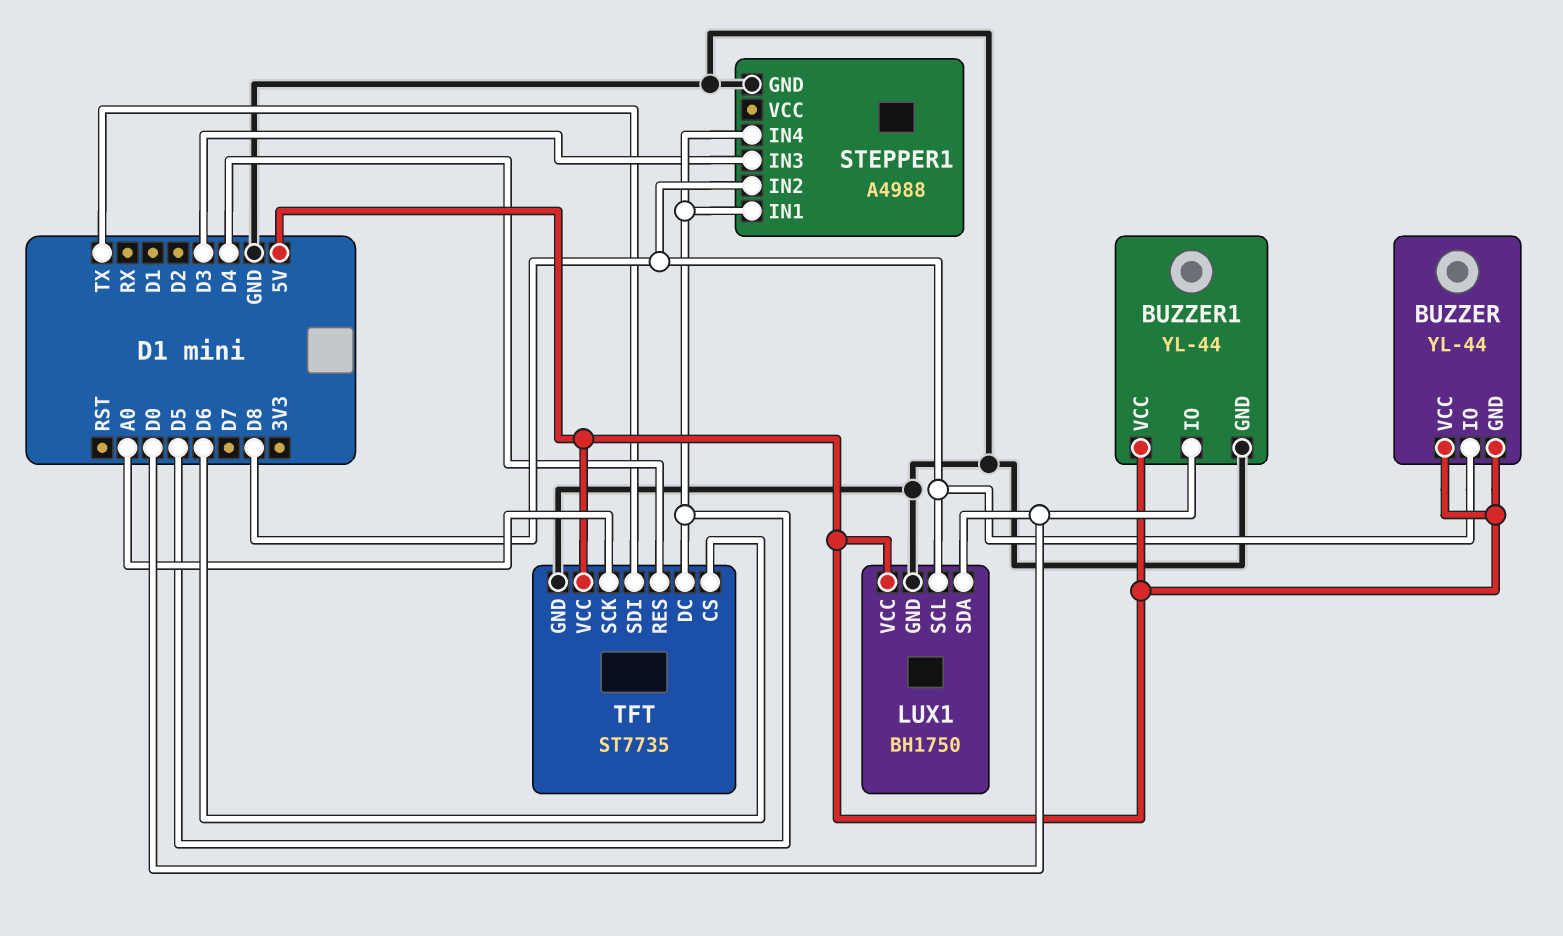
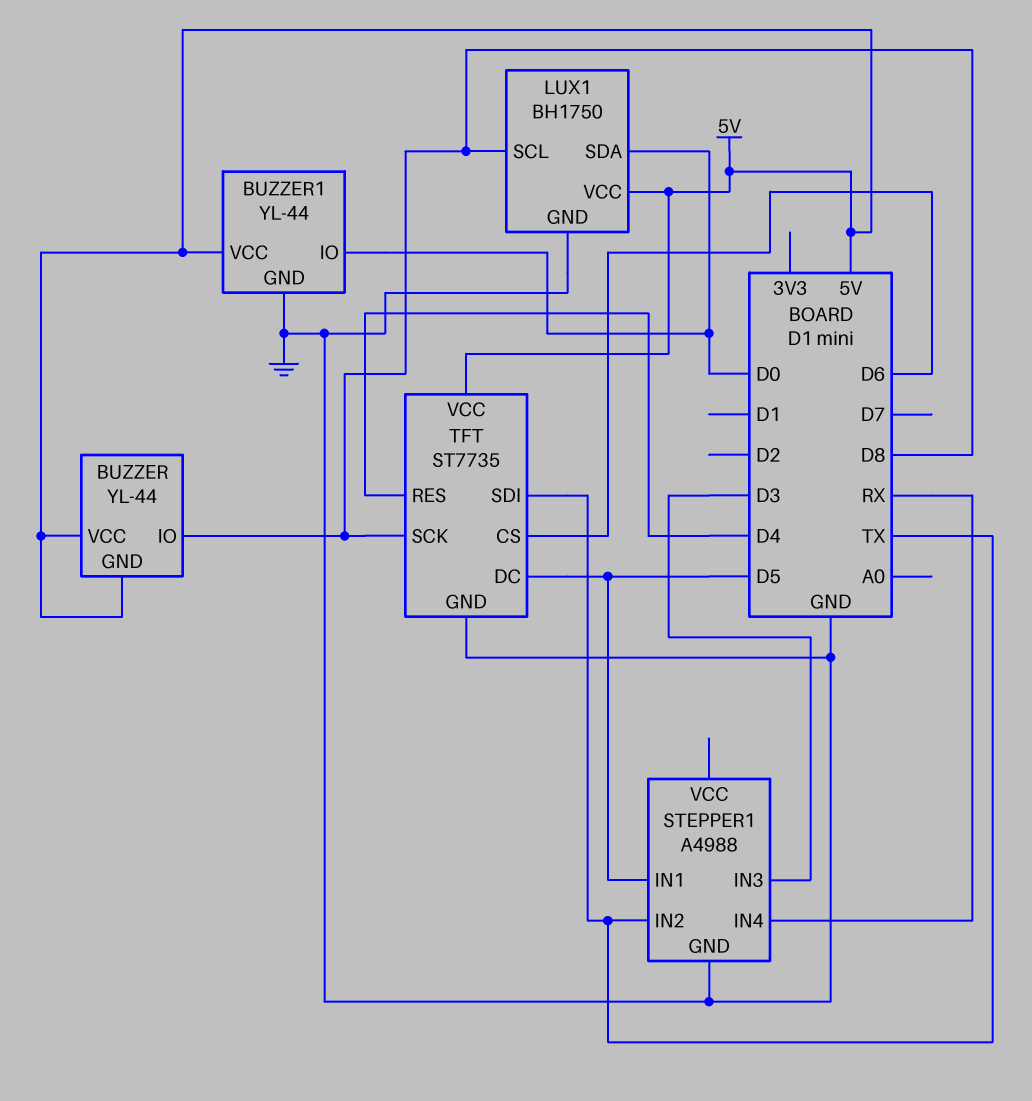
STEPPER1 pin IN2: D8 -> TX
STEPPER1 pin IN4: D5 -> RX
TFT pin SCK: A0 -> D8

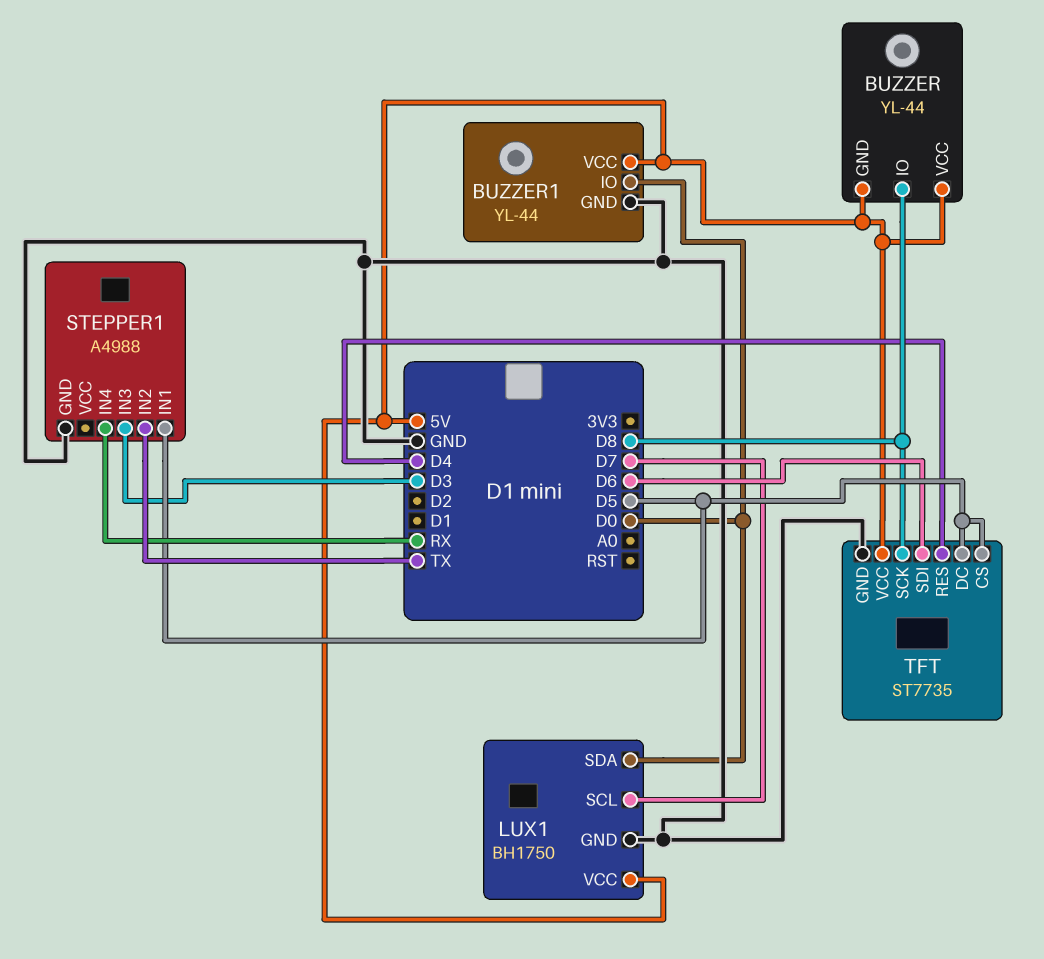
LUX1 pin SCL: D8 -> D7
TFT pin CS: D6 -> D5
TFT pin SDI: TX -> D6

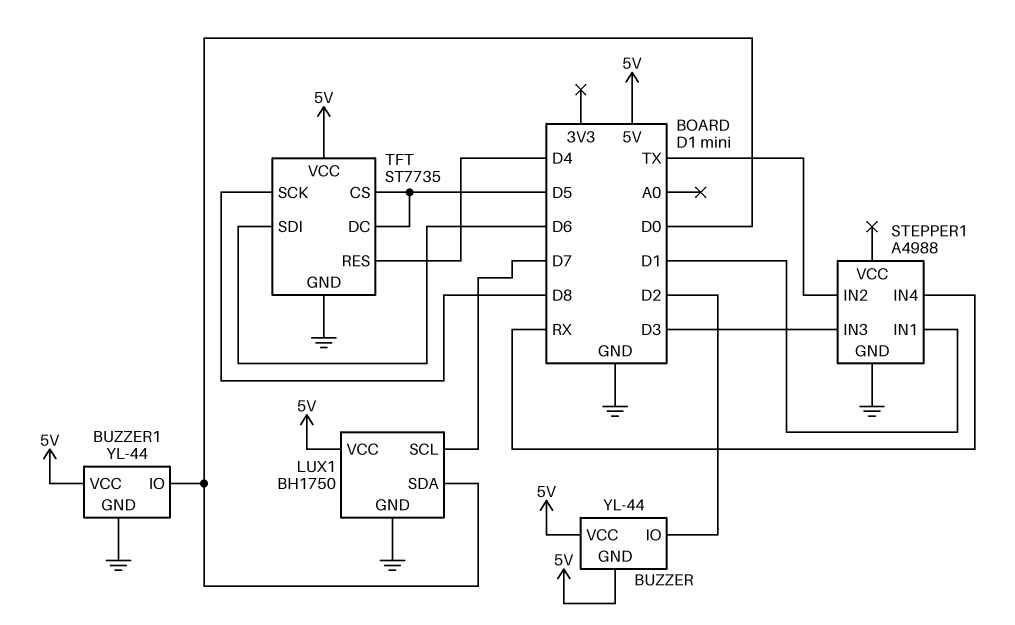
BUZZER pin IO: D8 -> D2
STEPPER1 pin IN1: D5 -> D1

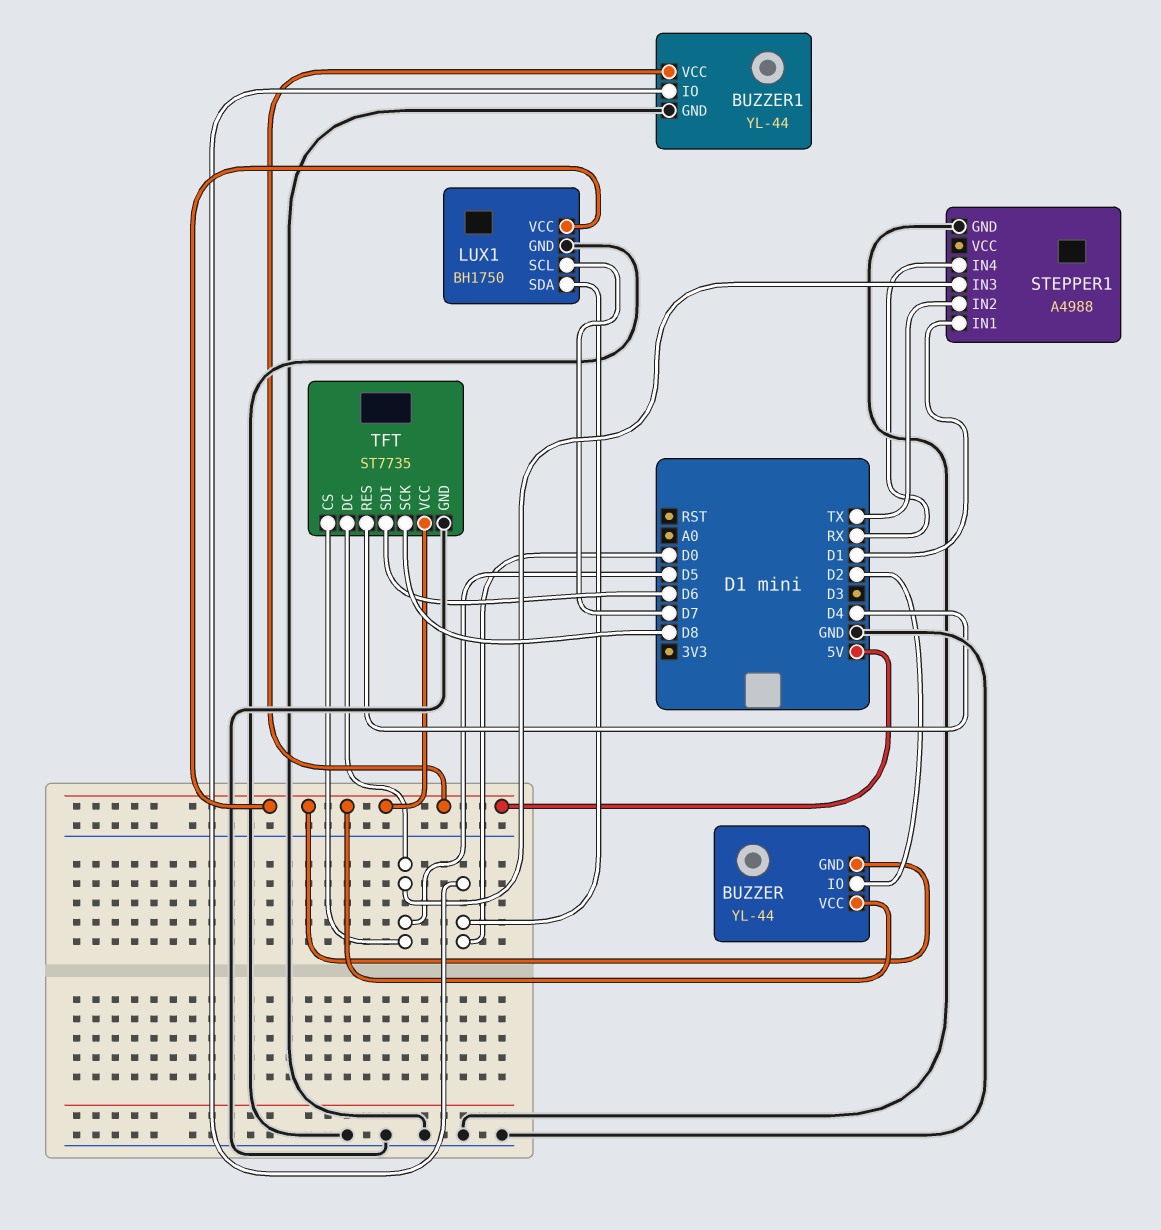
STEPPER1 pin IN3: D3 -> D5

